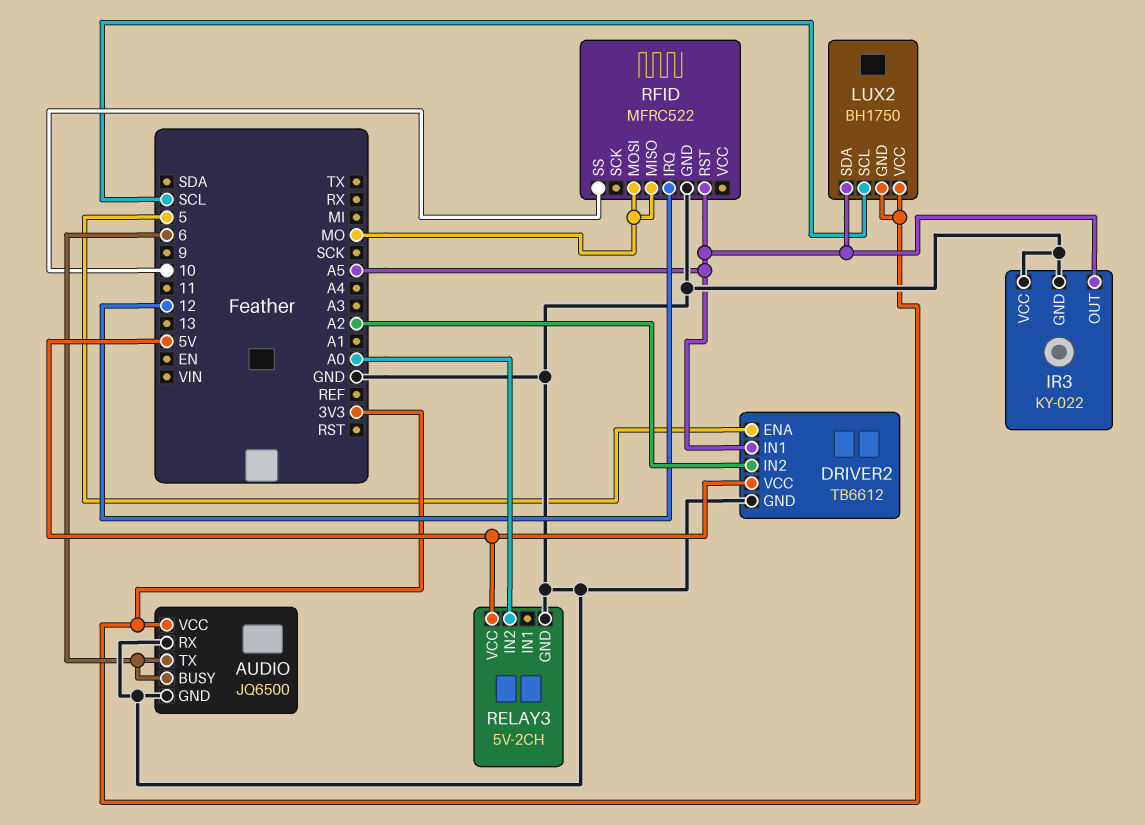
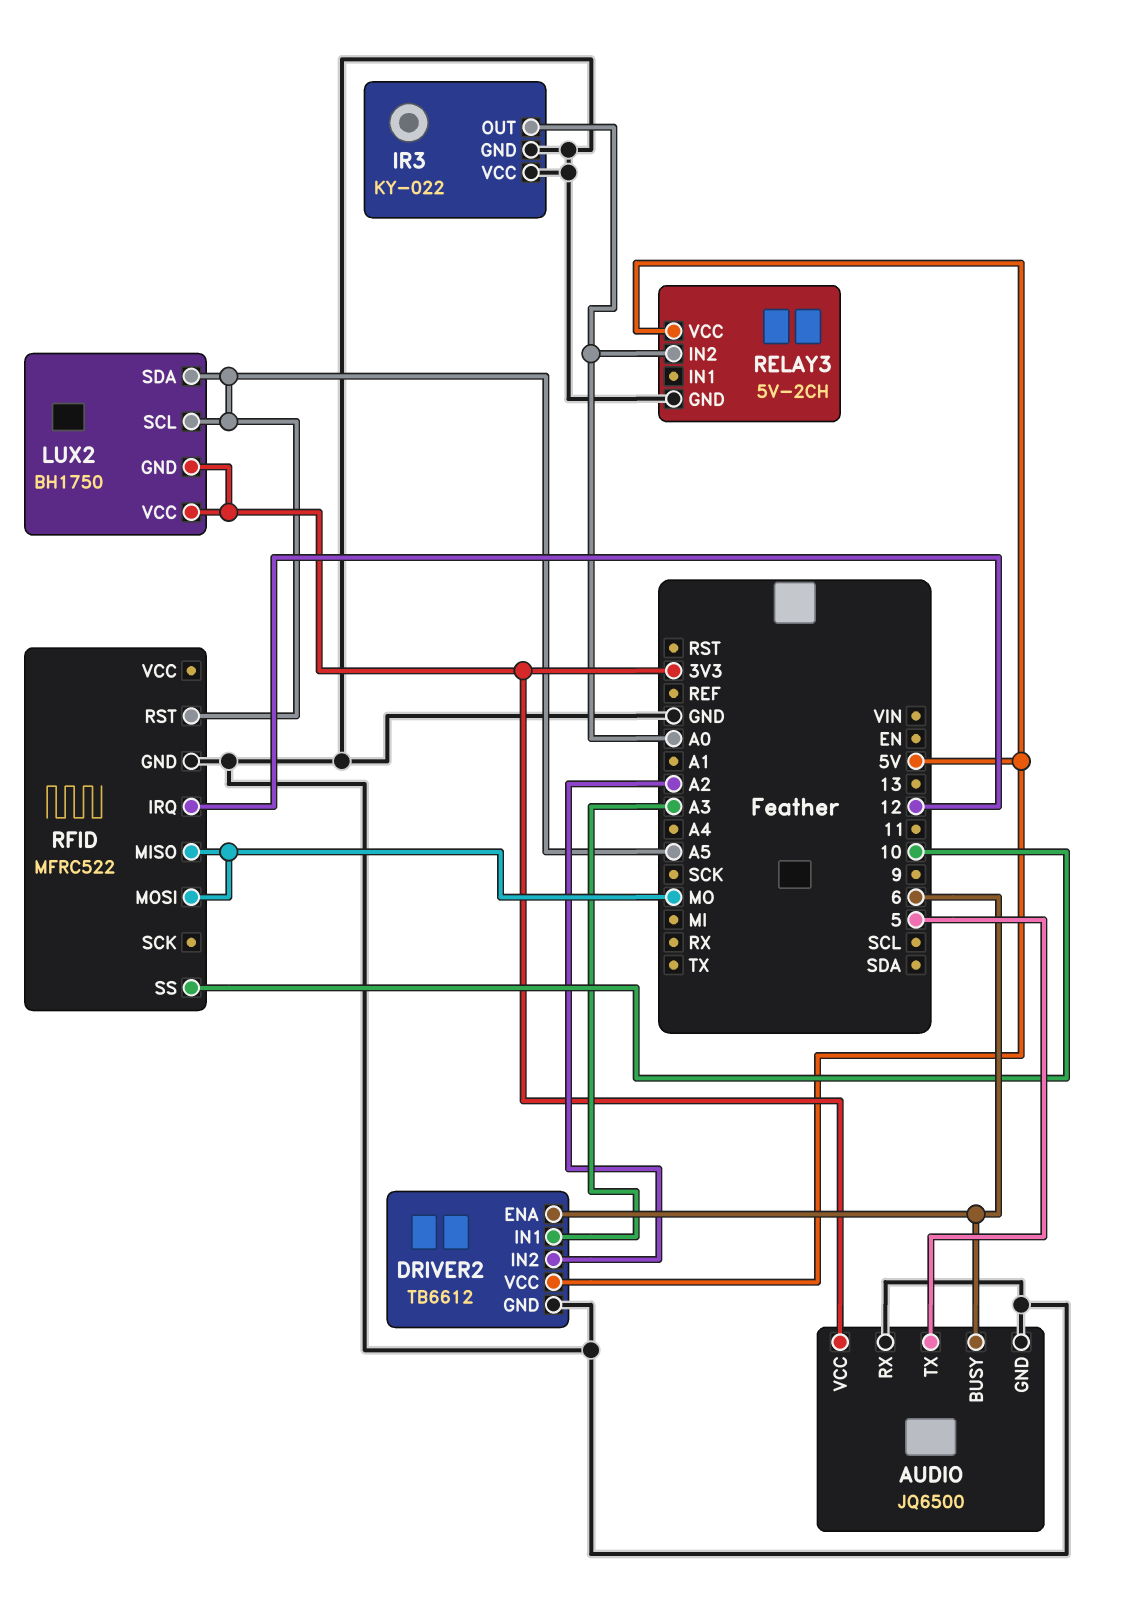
AUDIO pin TX: 6 -> 5
DRIVER2 pin ENA: 5 -> 6
DRIVER2 pin IN1: A5 -> A3
IR3 pin OUT: A5 -> A0
LUX2 pin SCL: SCL -> A5

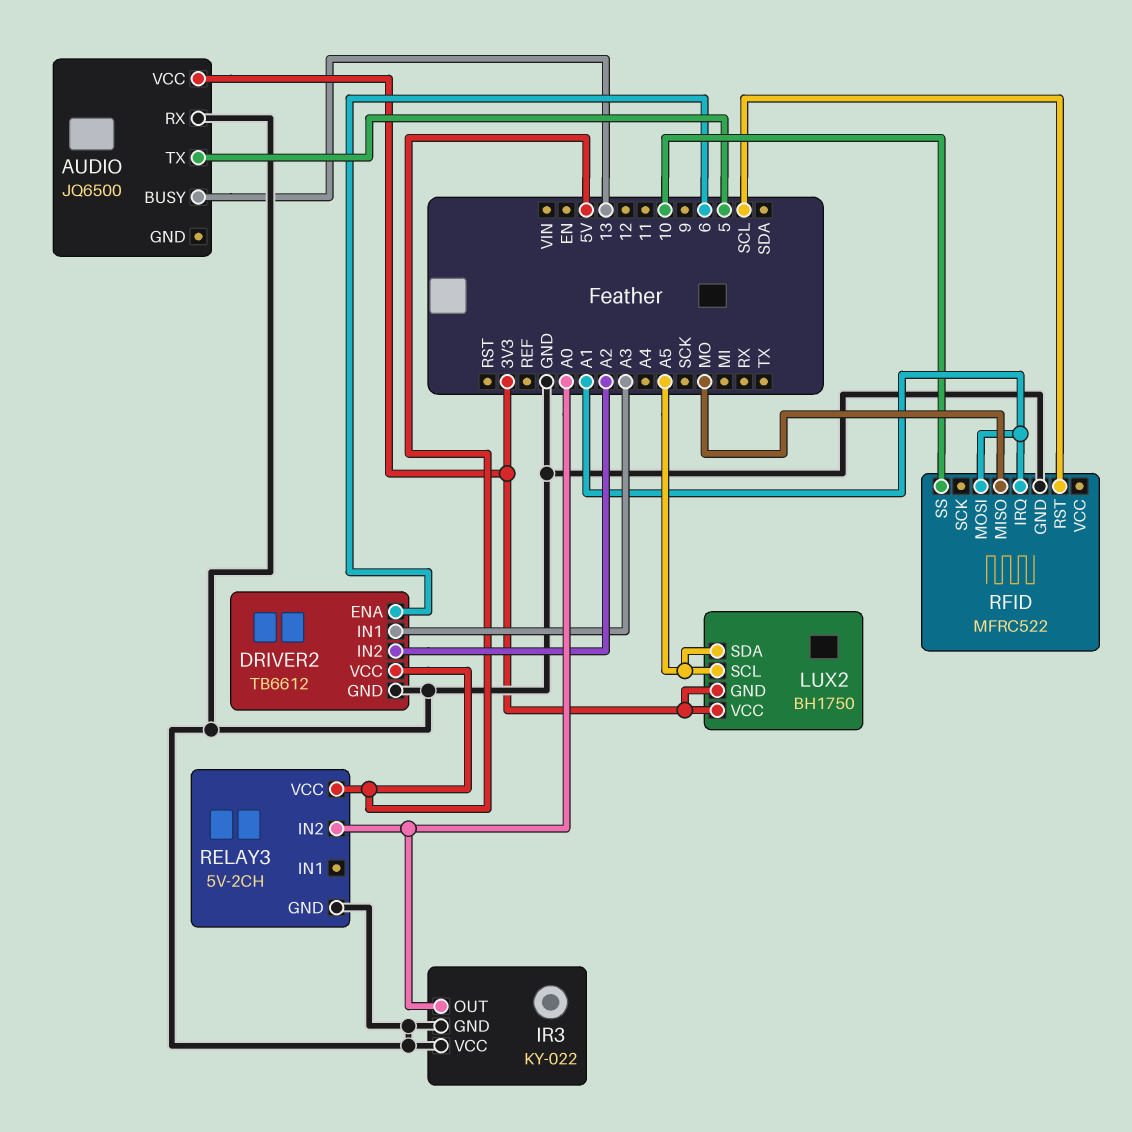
AUDIO pin BUSY: 6 -> 13
AUDIO pin GND: GND -> none
RFID pin IRQ: 12 -> A1
RFID pin MOSI: MO -> A1
RFID pin RST: A5 -> SCL

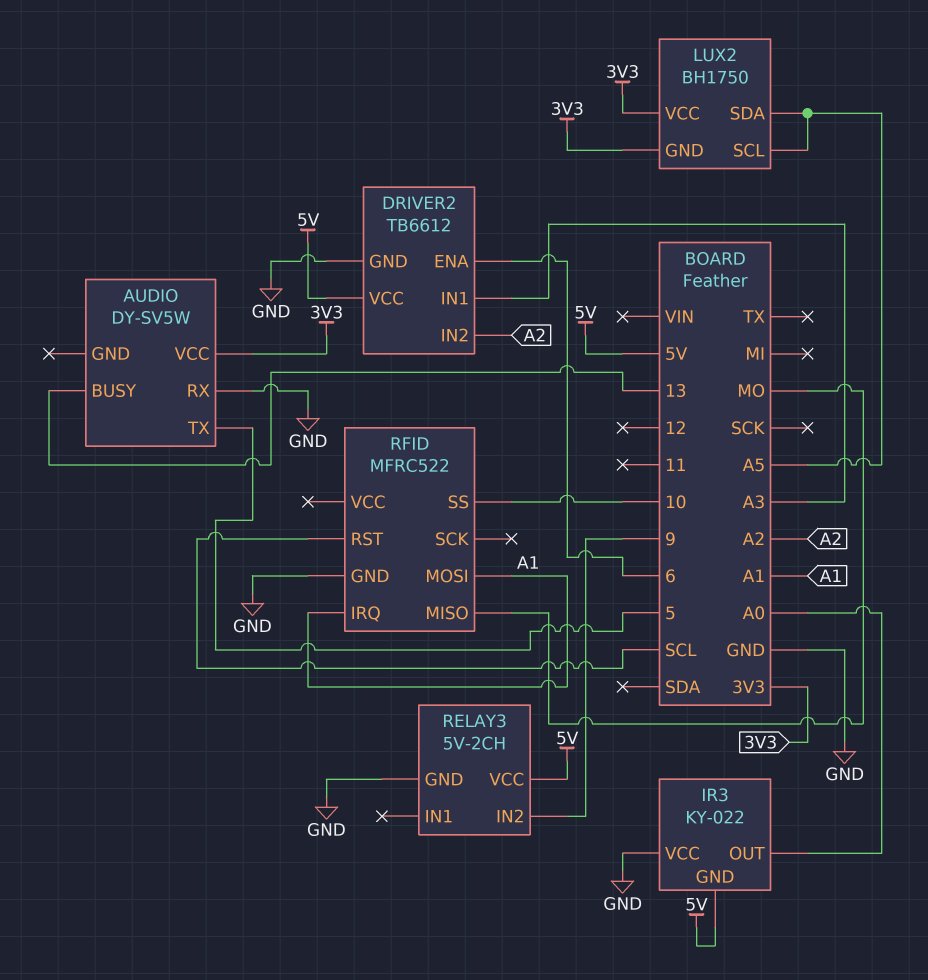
AUDIO: JQ6500 -> DY-SV5W
IR3 pin GND: GND -> 5V
RELAY3 pin IN2: A0 -> 9

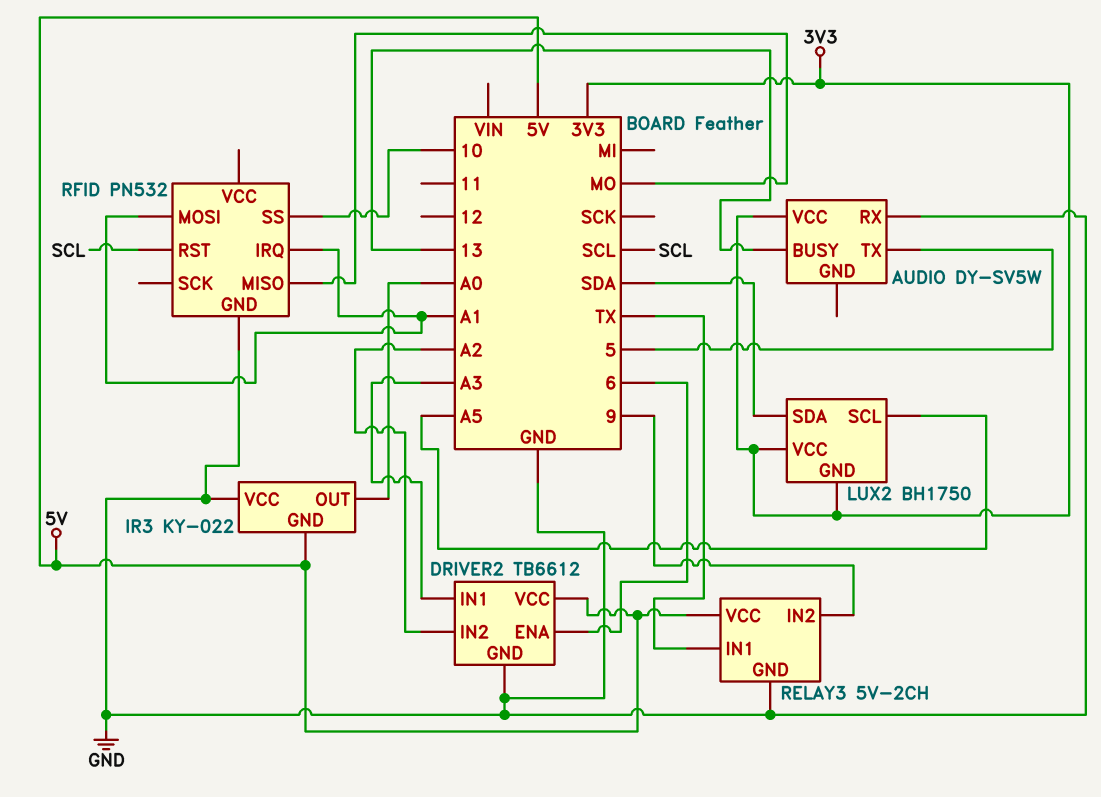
LUX2 pin SDA: A5 -> SDA
RELAY3 pin IN1: none -> TX
RFID: MFRC522 -> PN532

